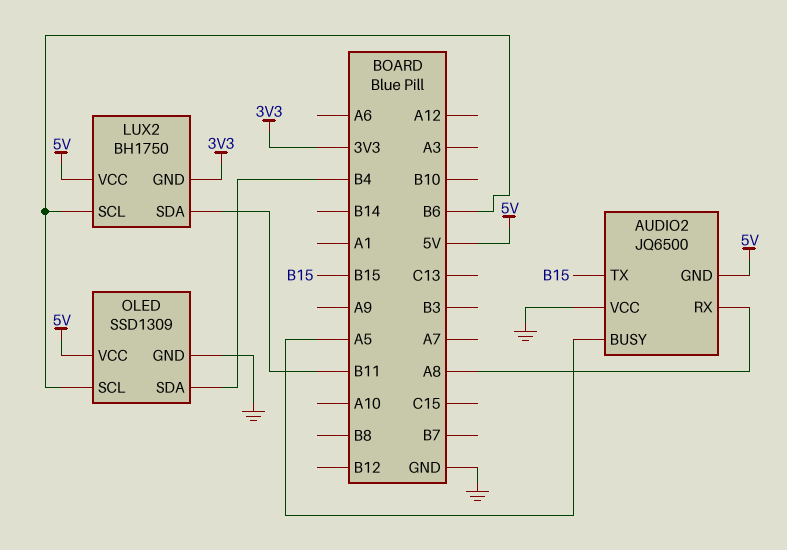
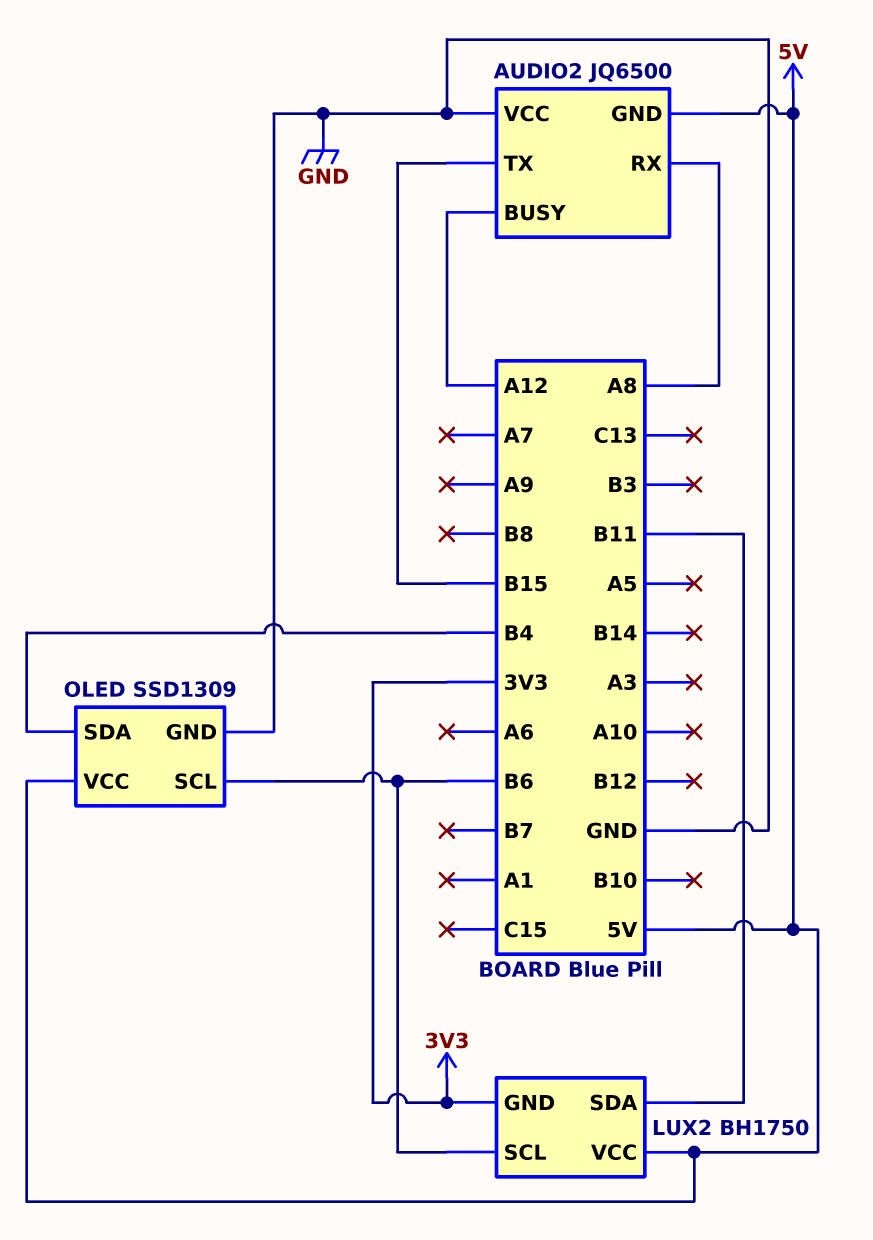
AUDIO2 pin BUSY: A5 -> A12

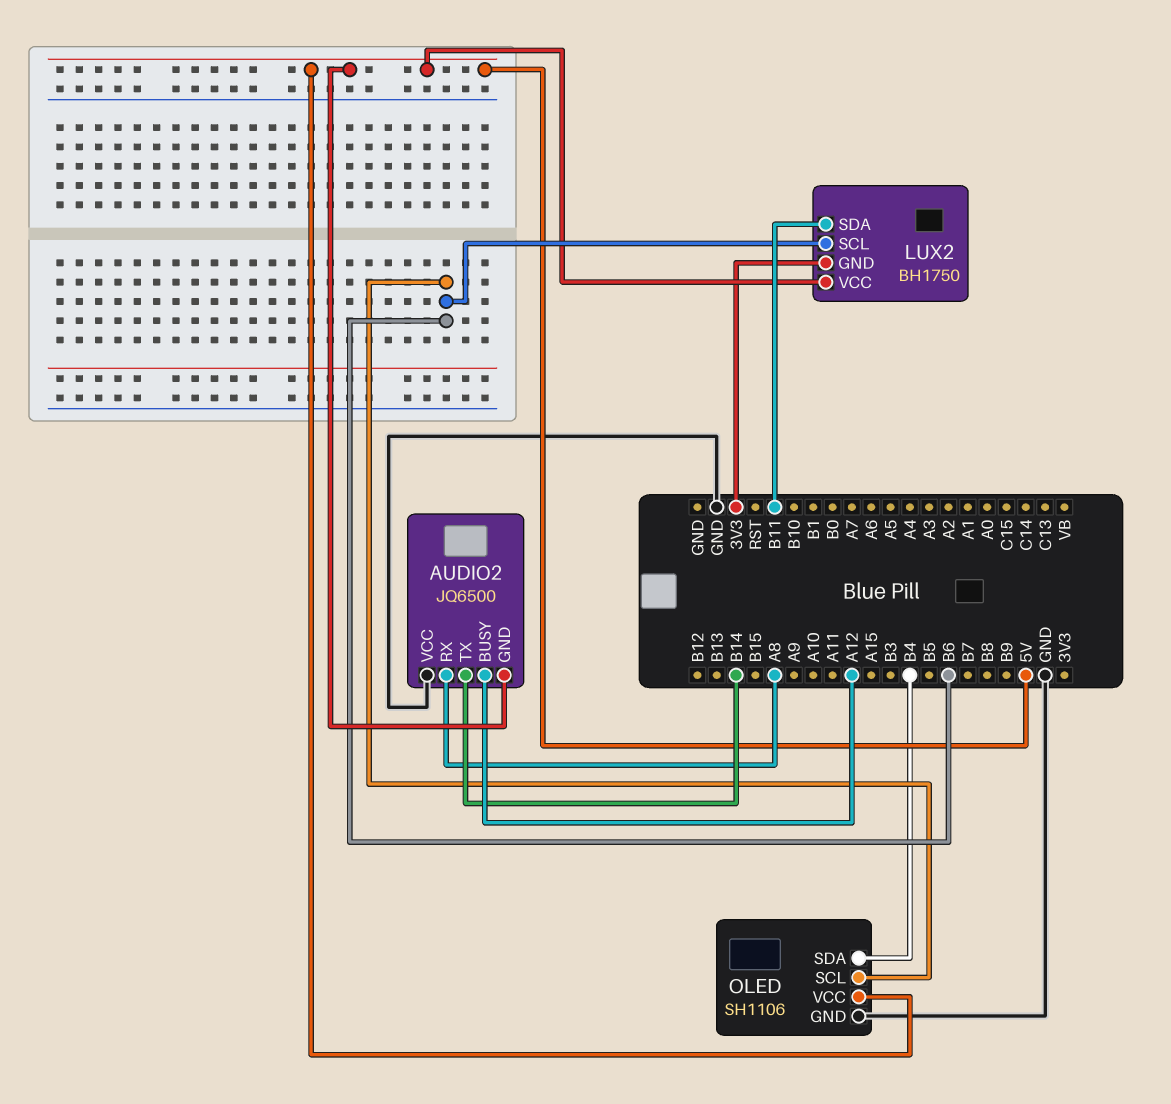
AUDIO2 pin TX: B15 -> B14
OLED: SSD1309 -> SH1106

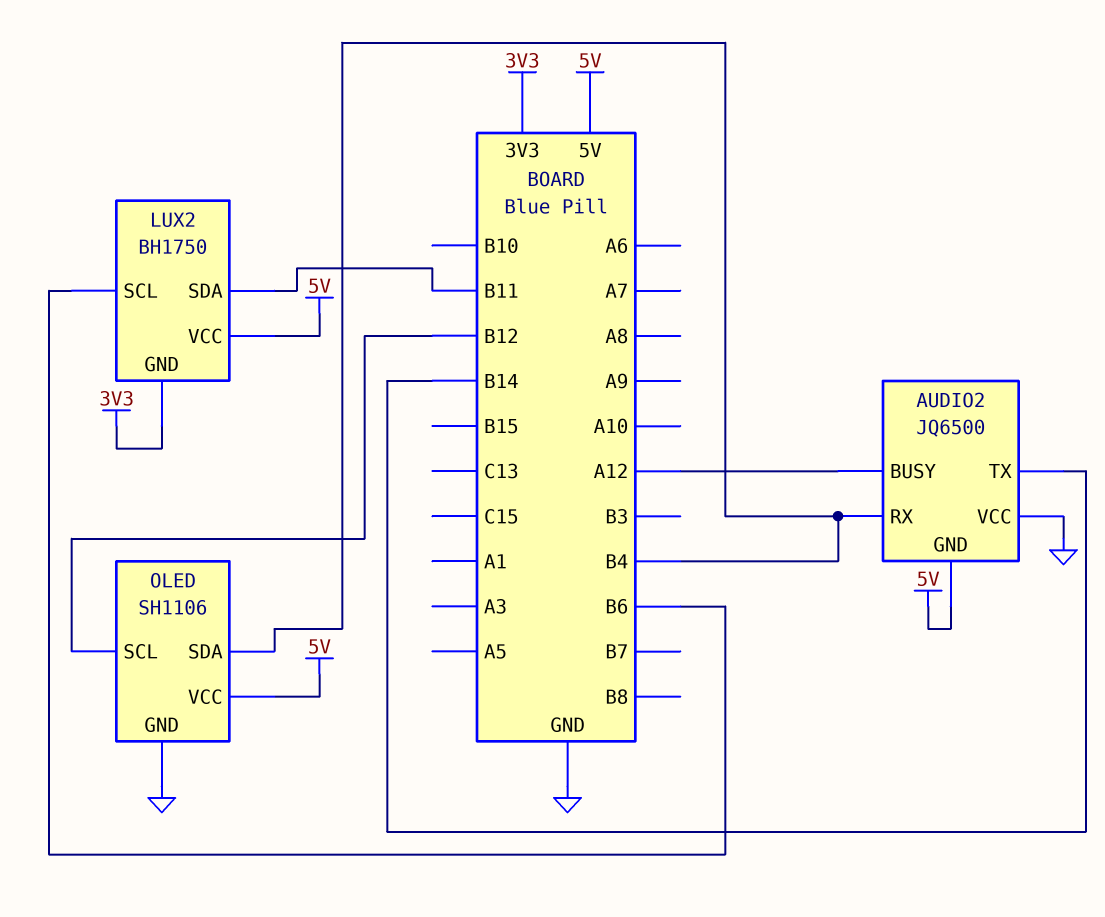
AUDIO2 pin RX: A8 -> B4
OLED pin SCL: B6 -> B12

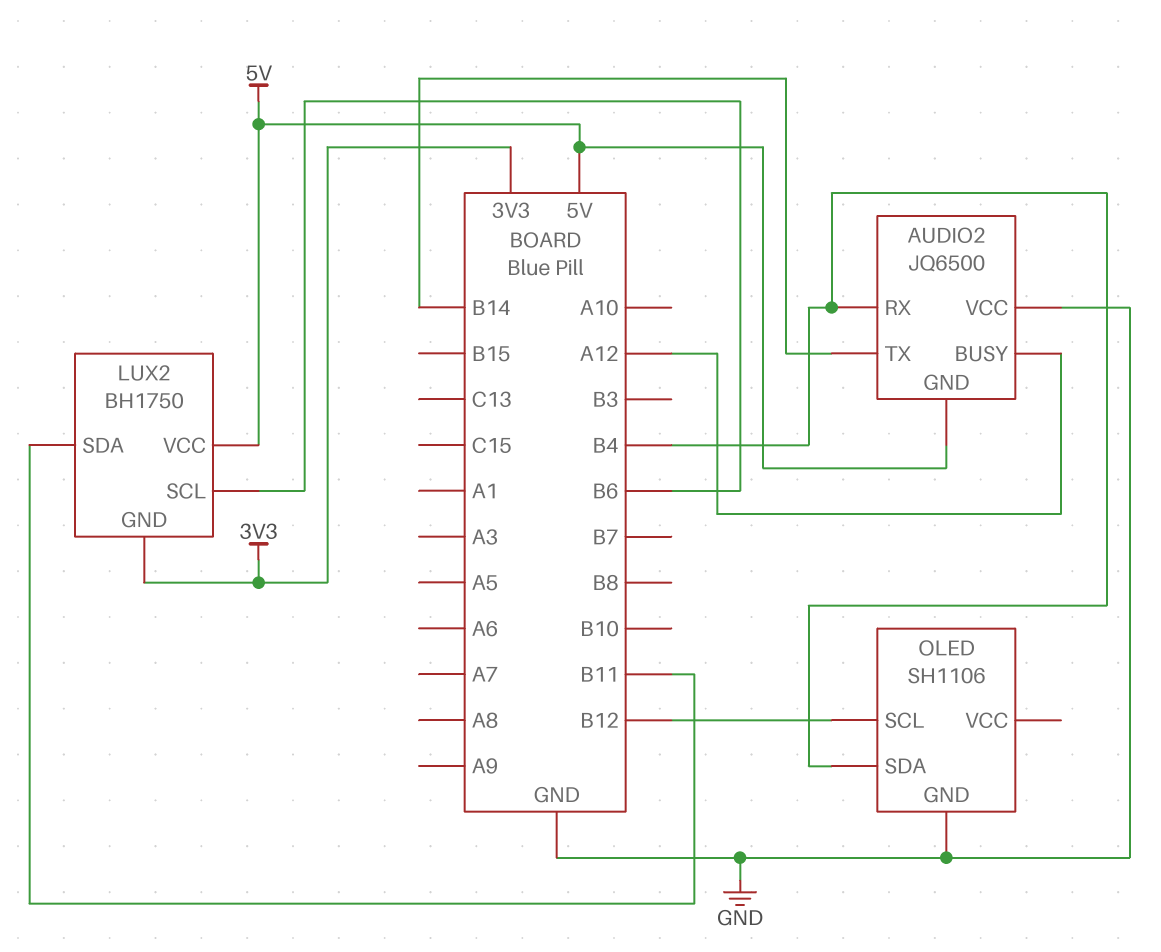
OLED pin VCC: 5V -> none

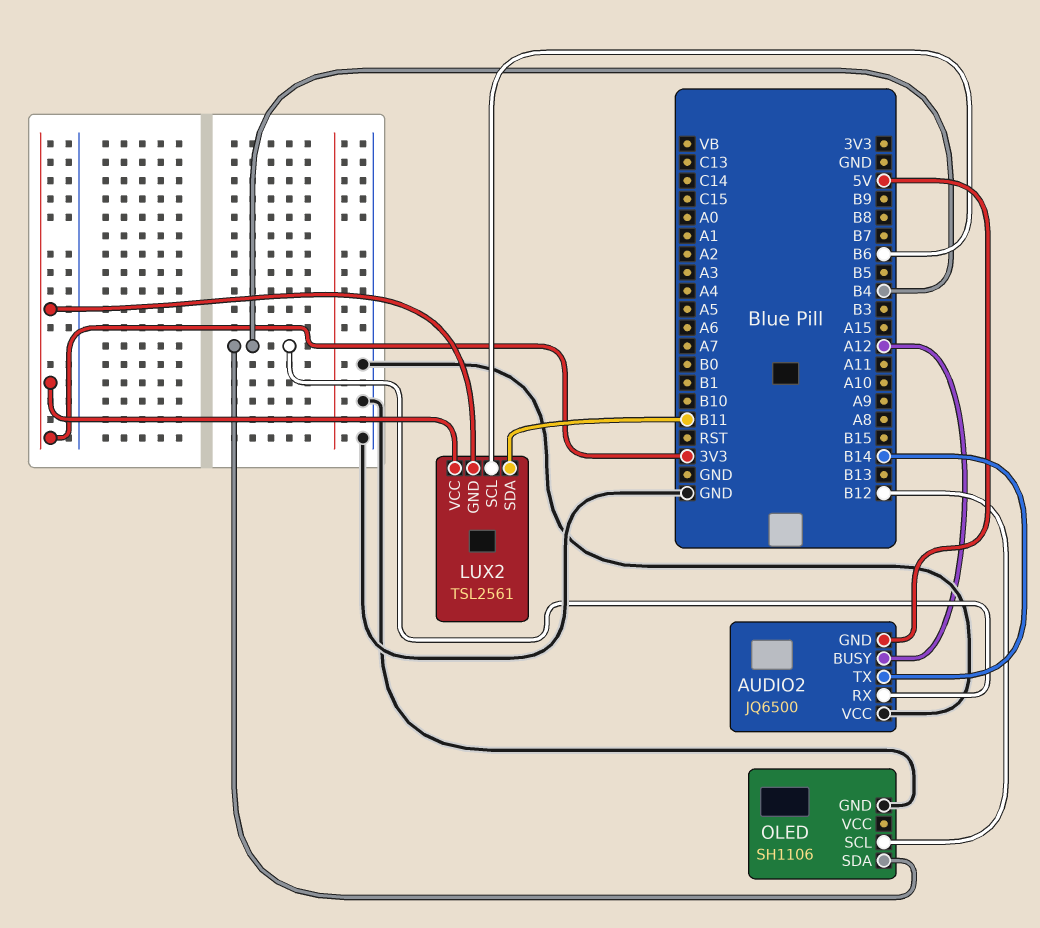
LUX2: BH1750 -> TSL2561
LUX2 pin VCC: 5V -> 3V3

